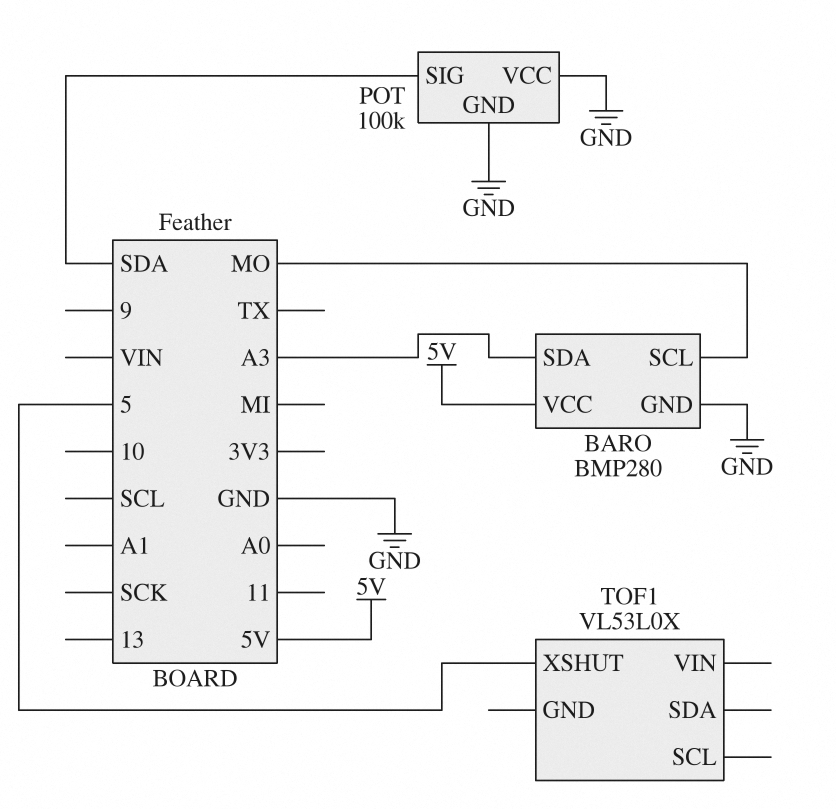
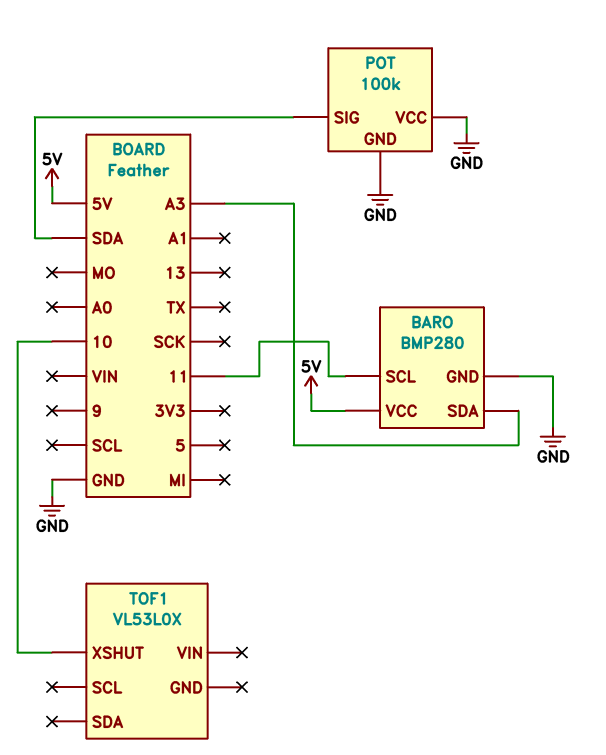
BARO pin SCL: MO -> 11
TOF1 pin XSHUT: 5 -> 10

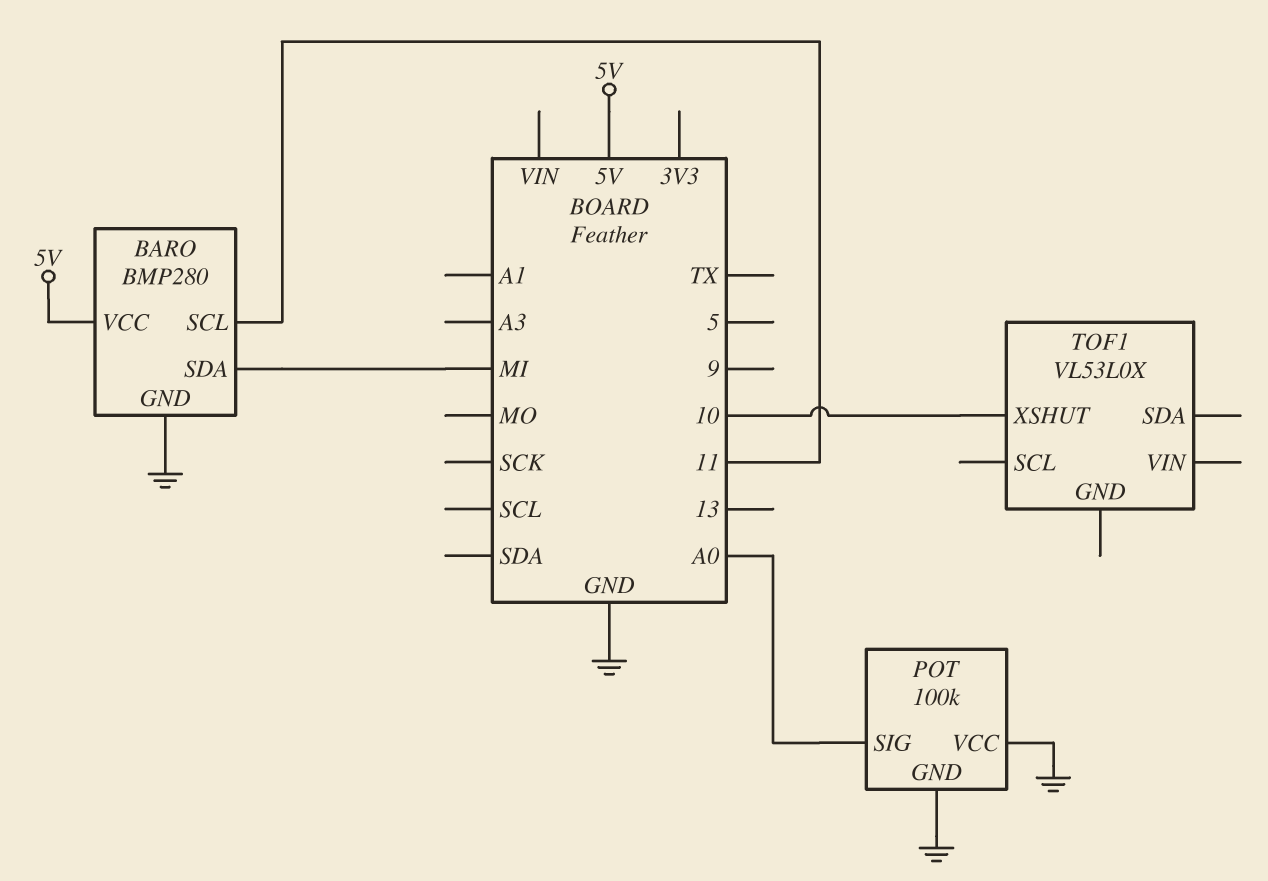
BARO pin SDA: A3 -> MI
POT pin SIG: SDA -> A0

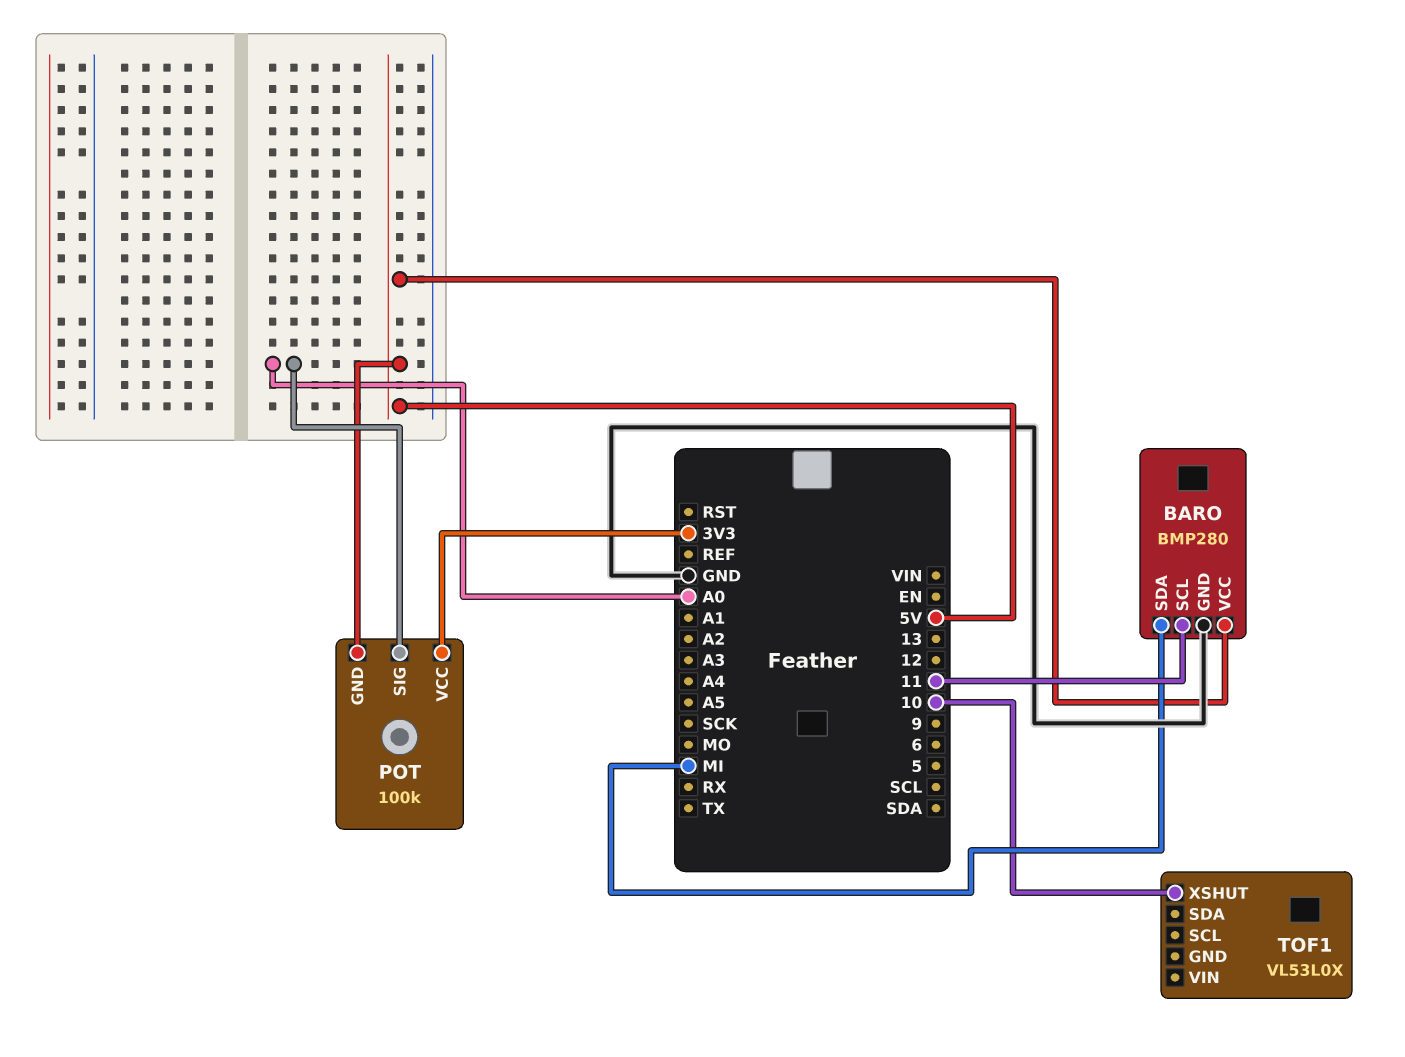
POT pin GND: GND -> 5V
POT pin VCC: GND -> 3V3

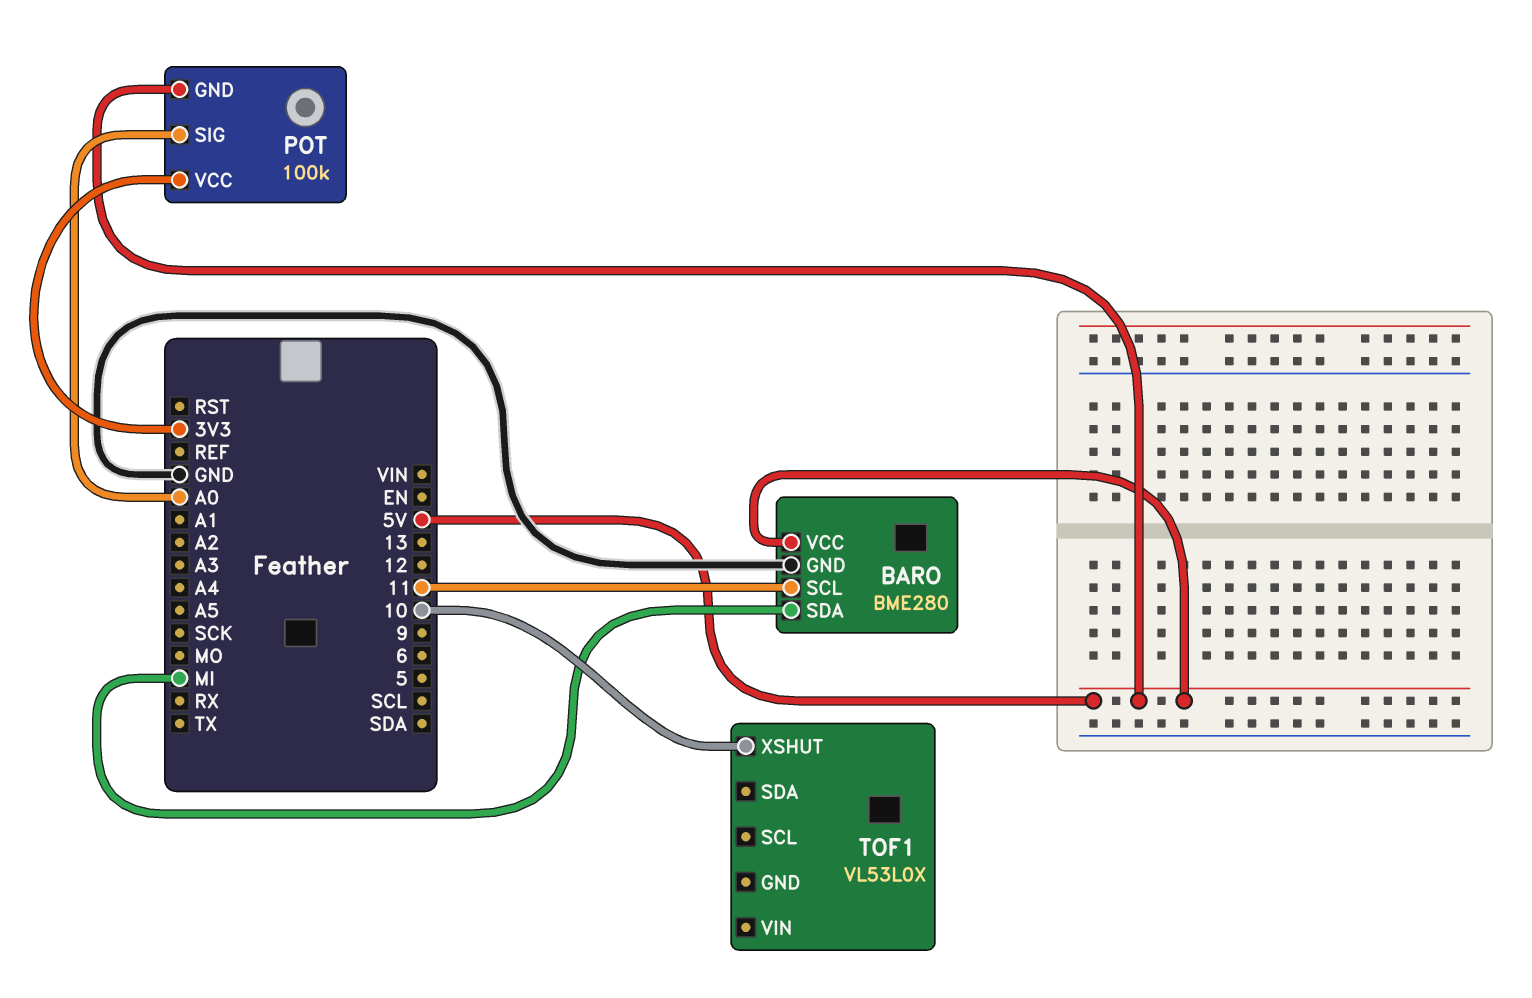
BARO: BMP280 -> BME280

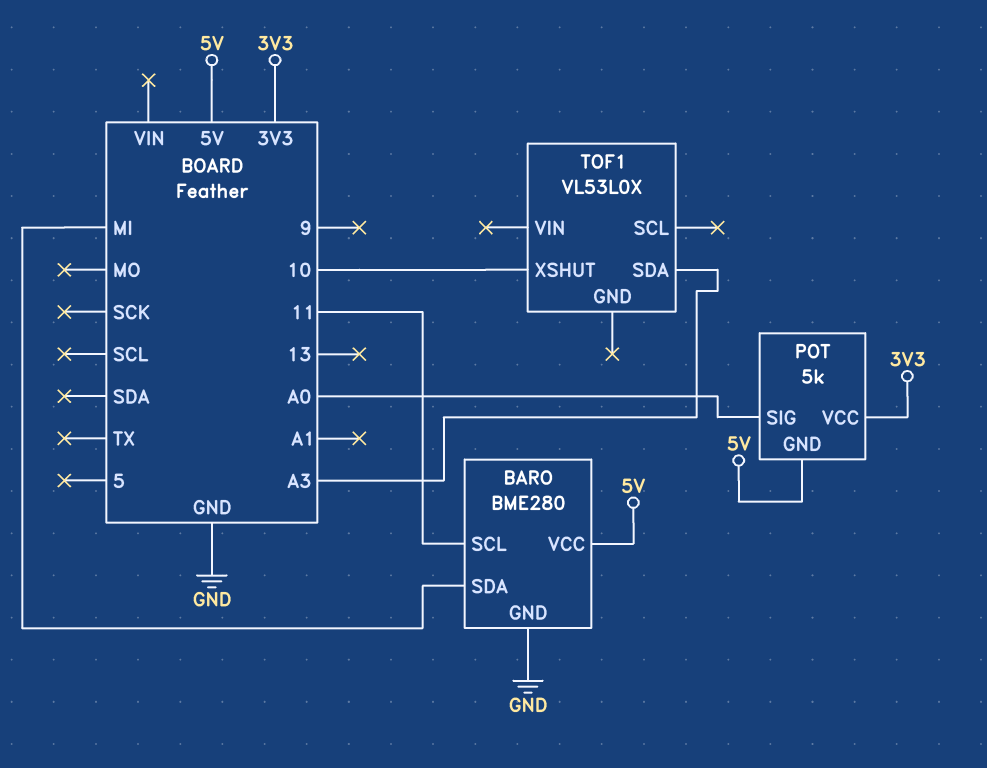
POT: 100k -> 5k
TOF1 pin SDA: none -> A3

